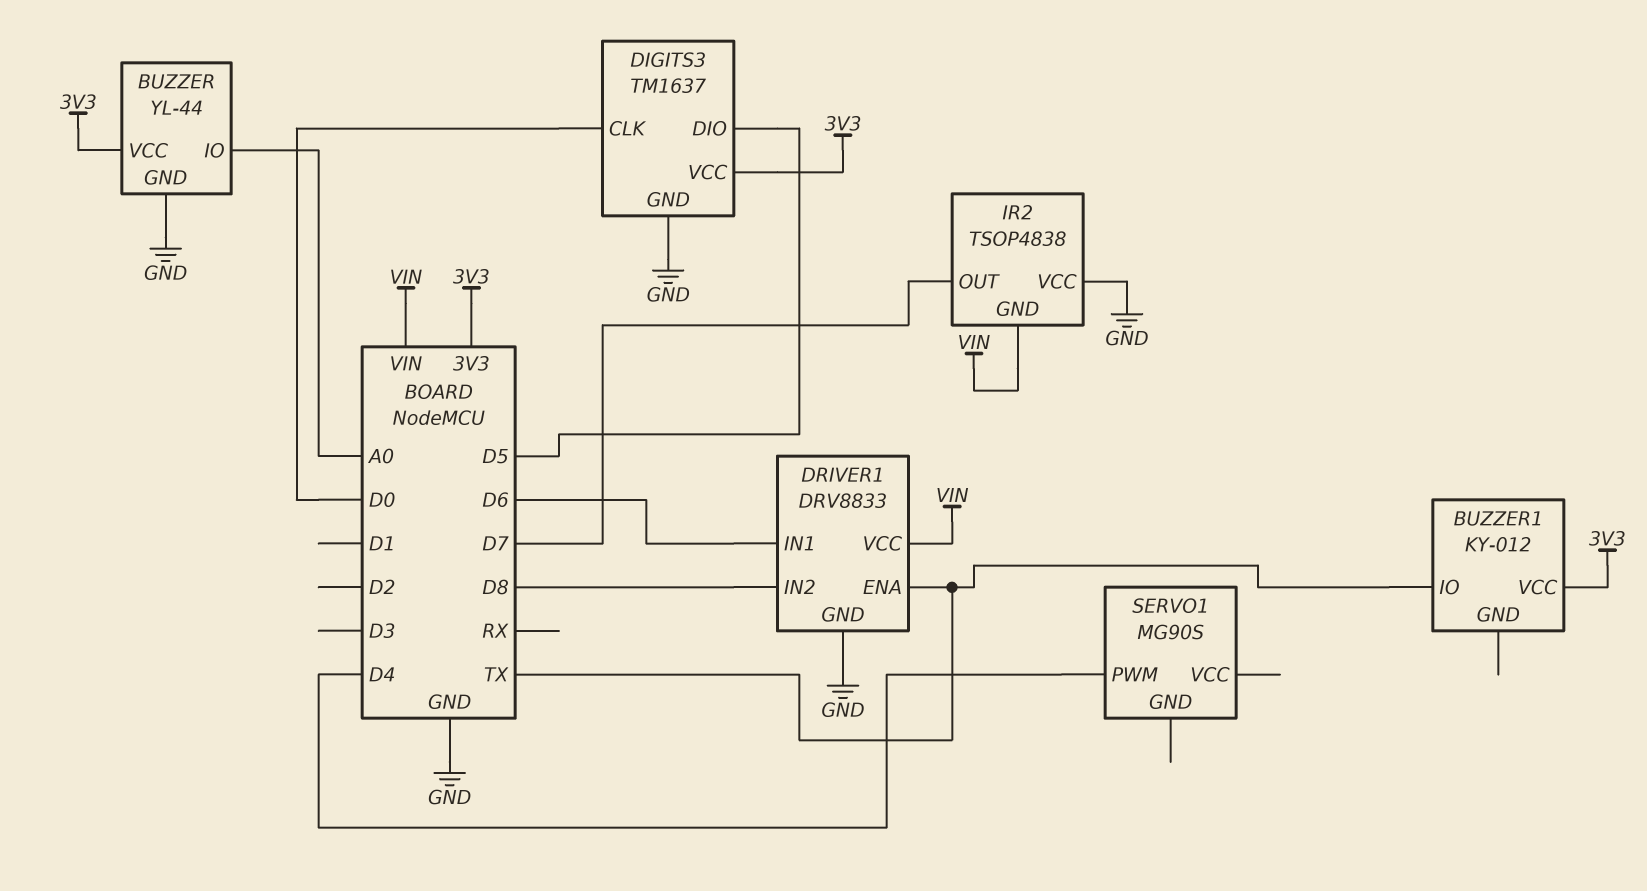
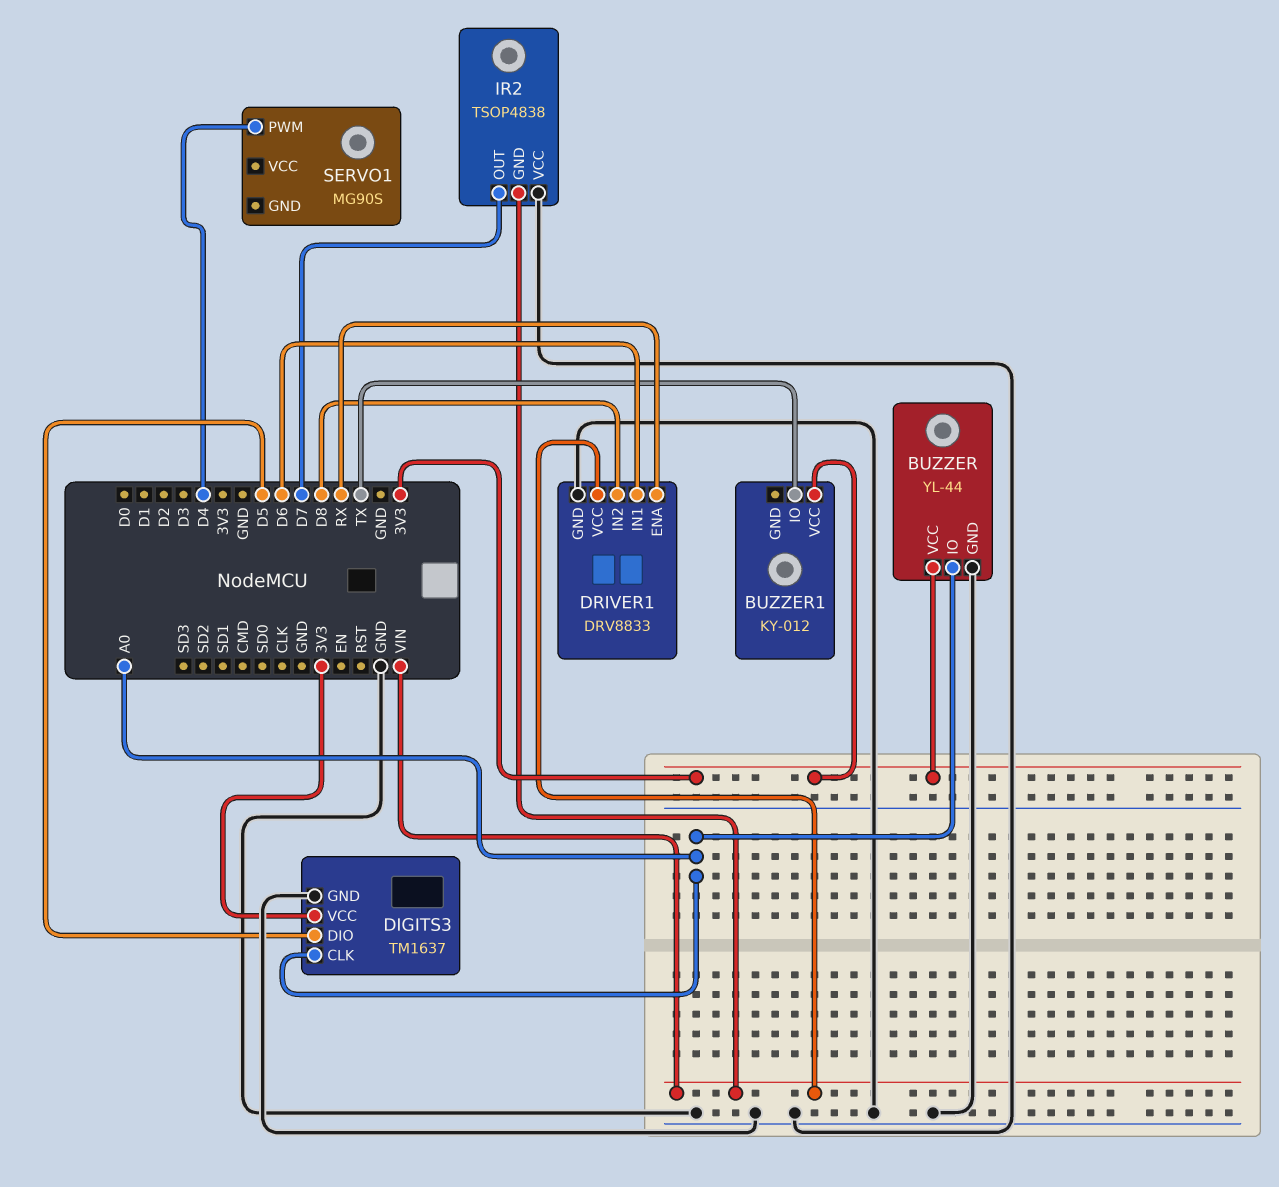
DIGITS3 pin CLK: D0 -> A0
DRIVER1 pin ENA: TX -> RX

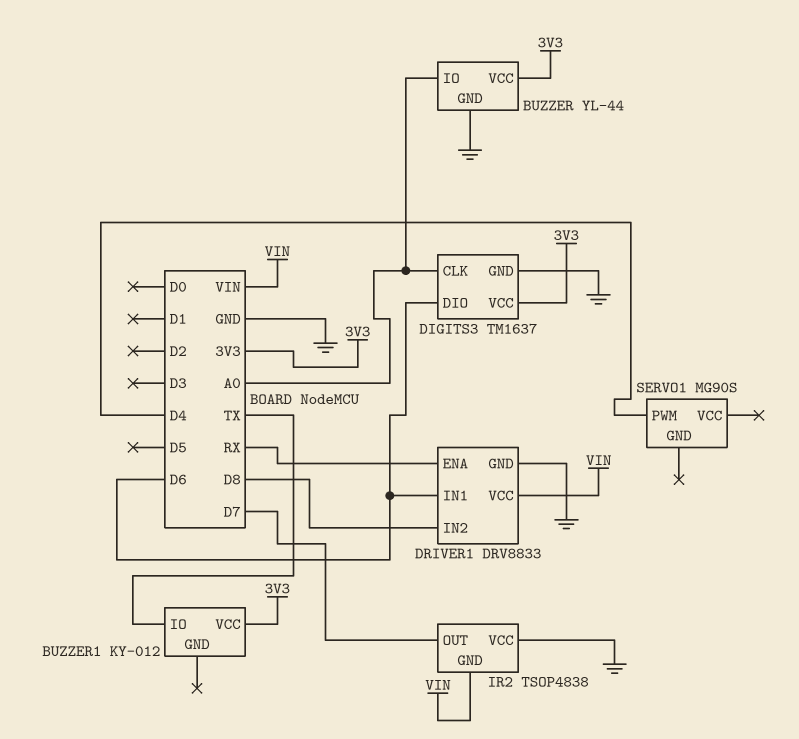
DIGITS3 pin DIO: D5 -> D6

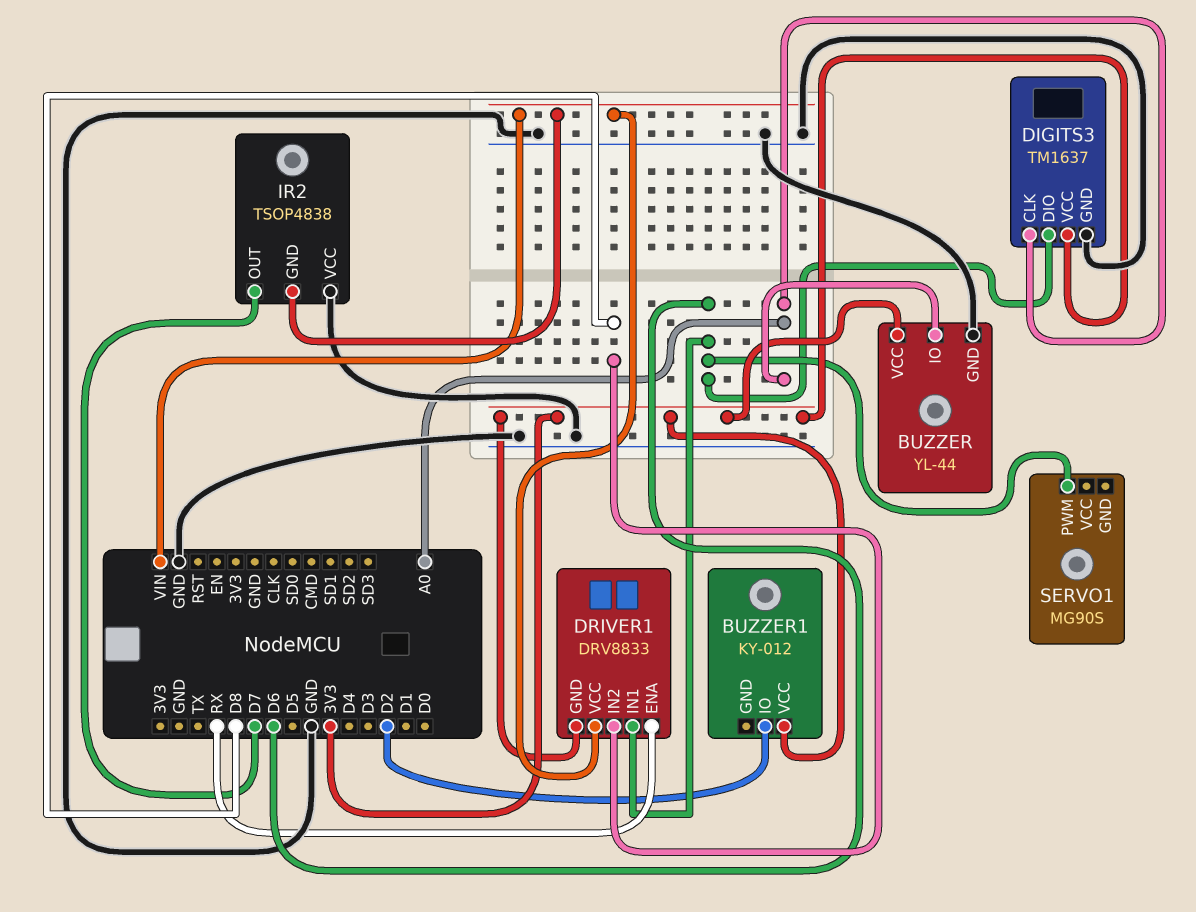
BUZZER1 pin IO: TX -> D2
DRIVER1 pin GND: GND -> 3V3
SERVO1 pin PWM: D4 -> D6

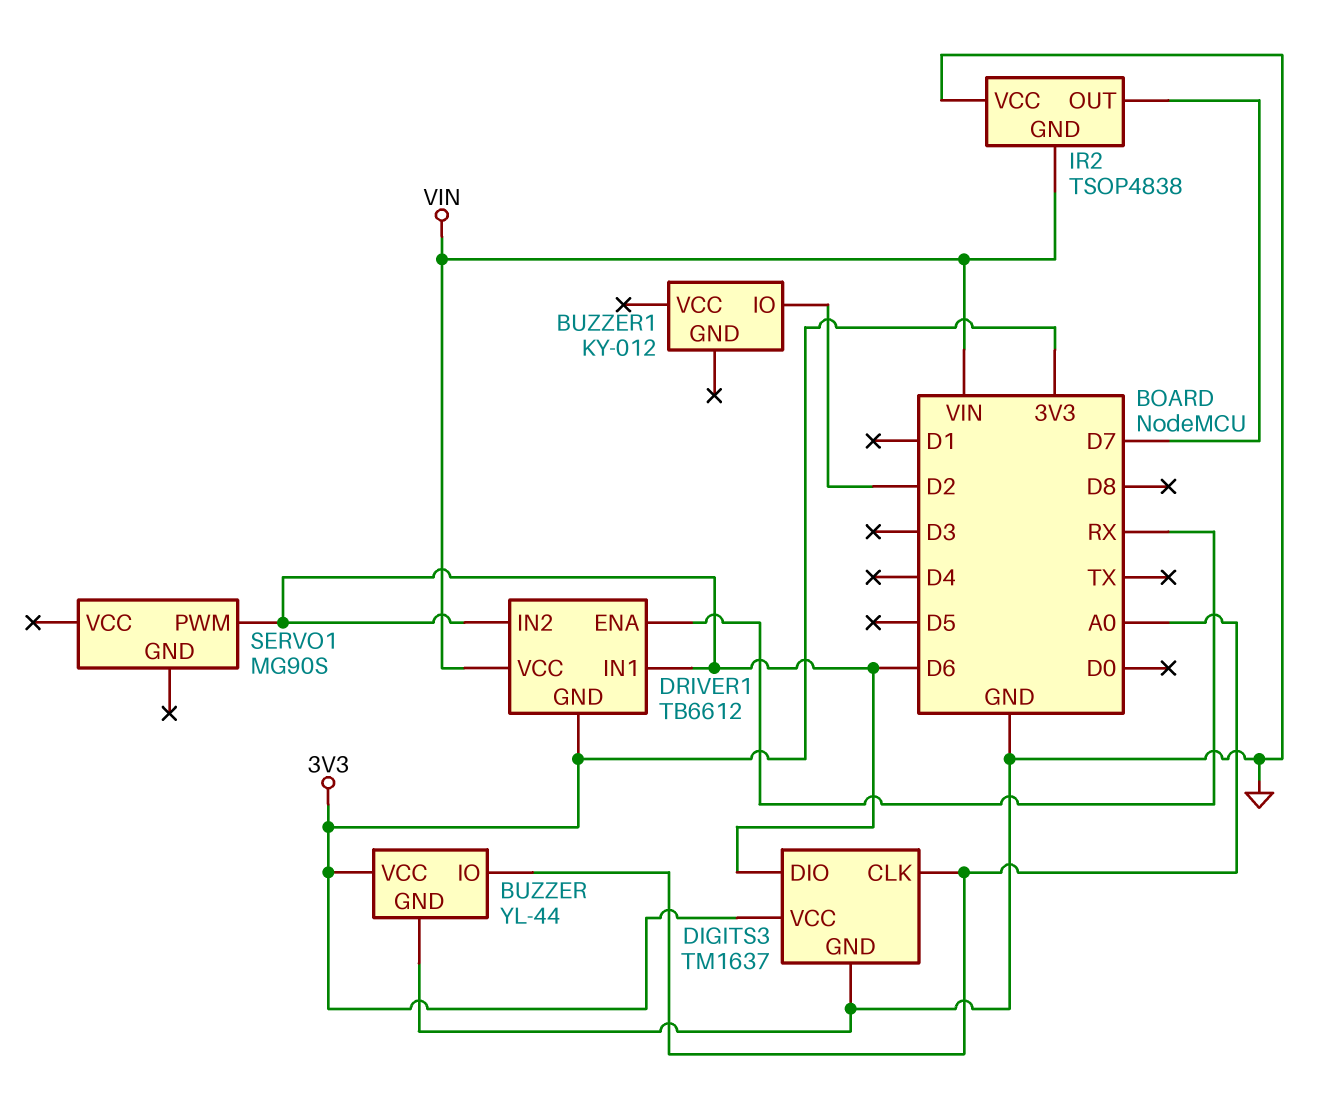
BUZZER1 pin VCC: 3V3 -> none
DRIVER1: DRV8833 -> TB6612
DRIVER1 pin IN2: D8 -> D6

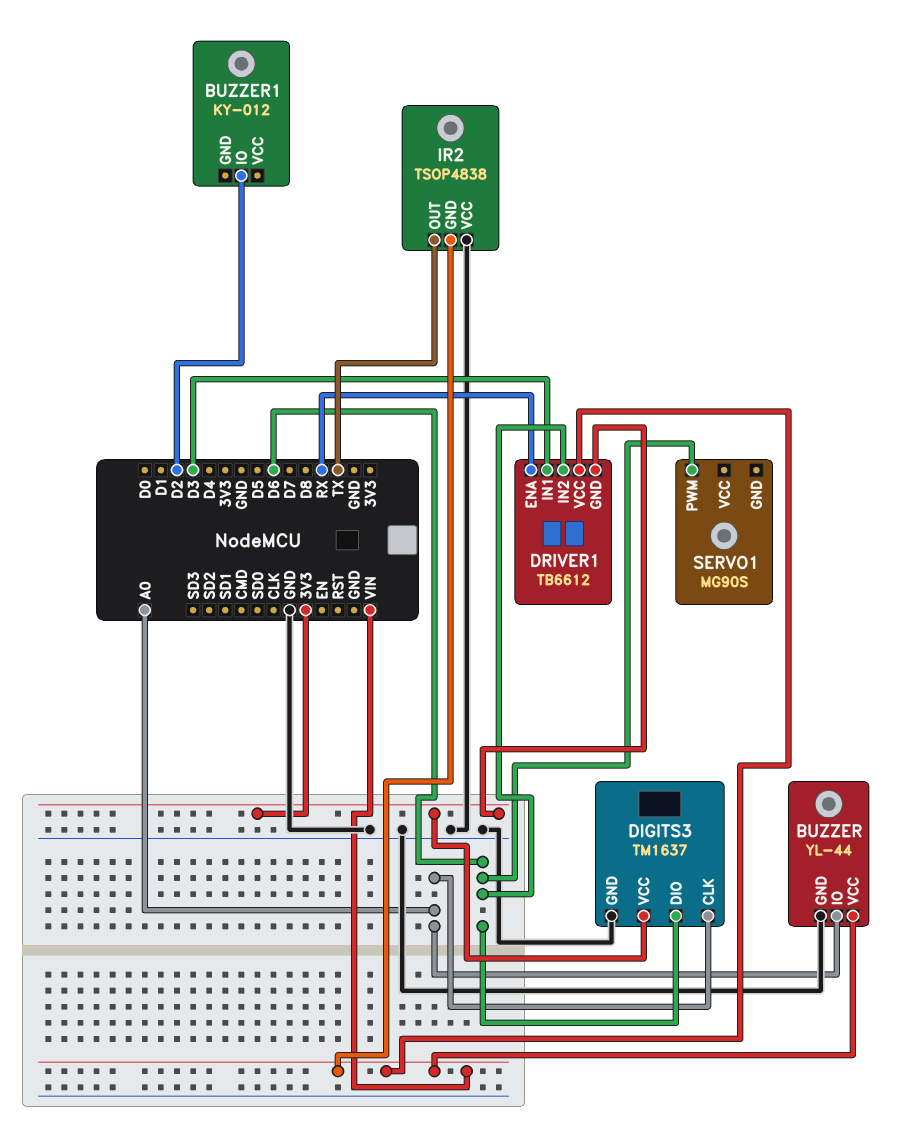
BUZZER pin VCC: 3V3 -> VIN
DRIVER1 pin IN1: D6 -> D3
IR2 pin OUT: D7 -> TX

